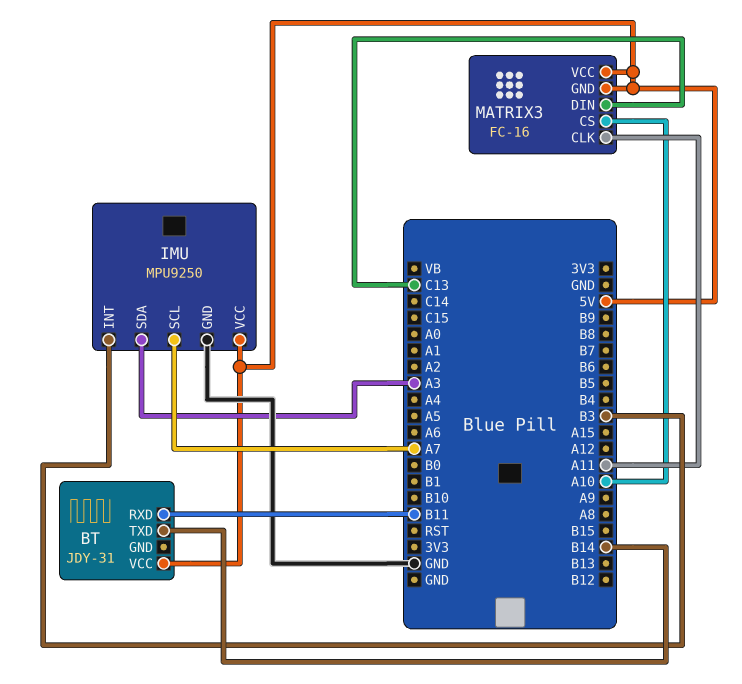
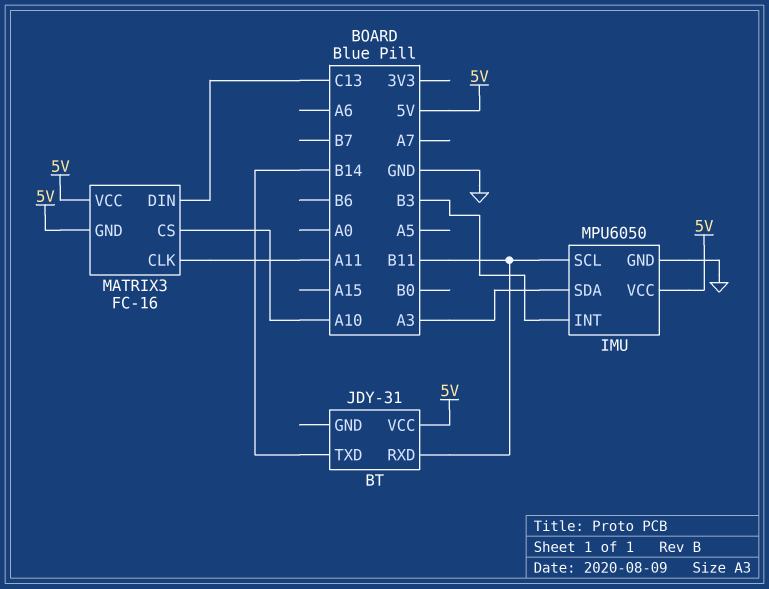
IMU: MPU9250 -> MPU6050
IMU pin SCL: A7 -> B11

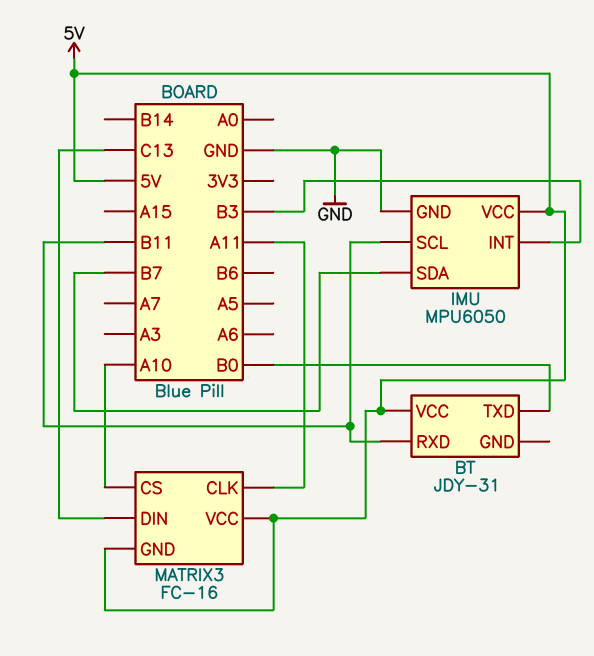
BT pin TXD: B14 -> B0
IMU pin SDA: A3 -> B7

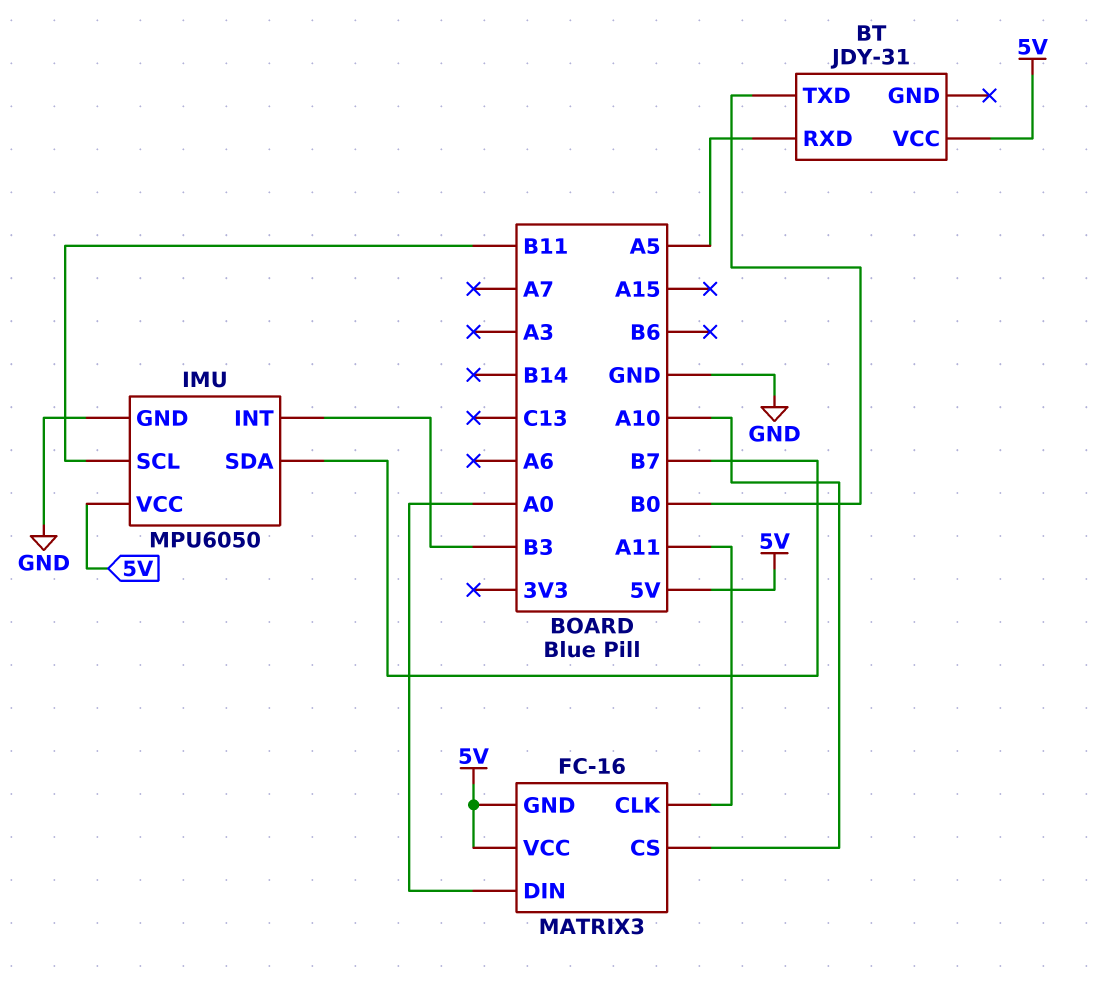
BT pin RXD: B11 -> A5
MATRIX3 pin DIN: C13 -> A0

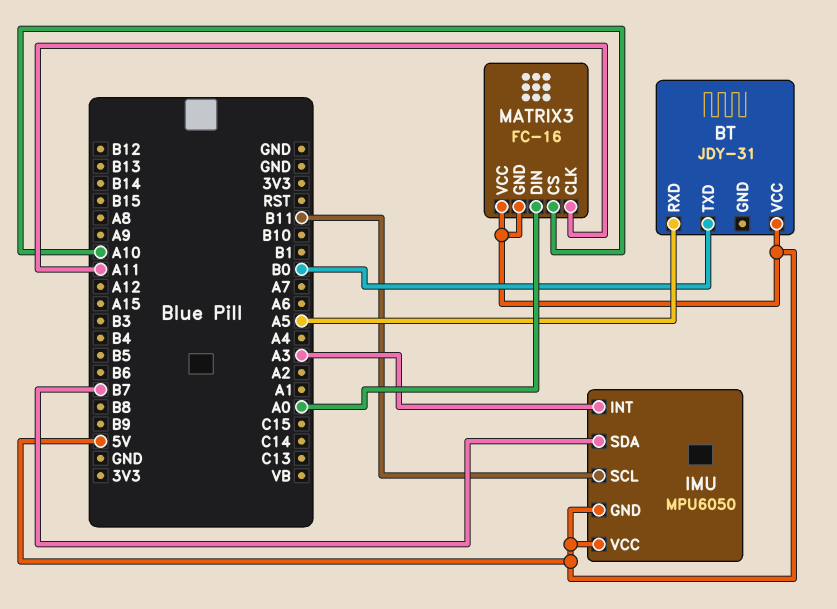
IMU pin GND: GND -> 5V
IMU pin INT: B3 -> A3

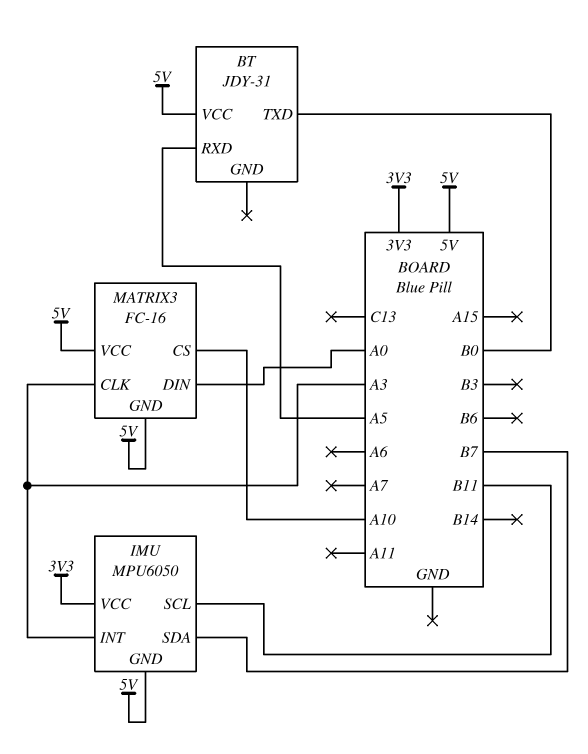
IMU pin VCC: 5V -> 3V3
MATRIX3 pin CLK: A11 -> A3

